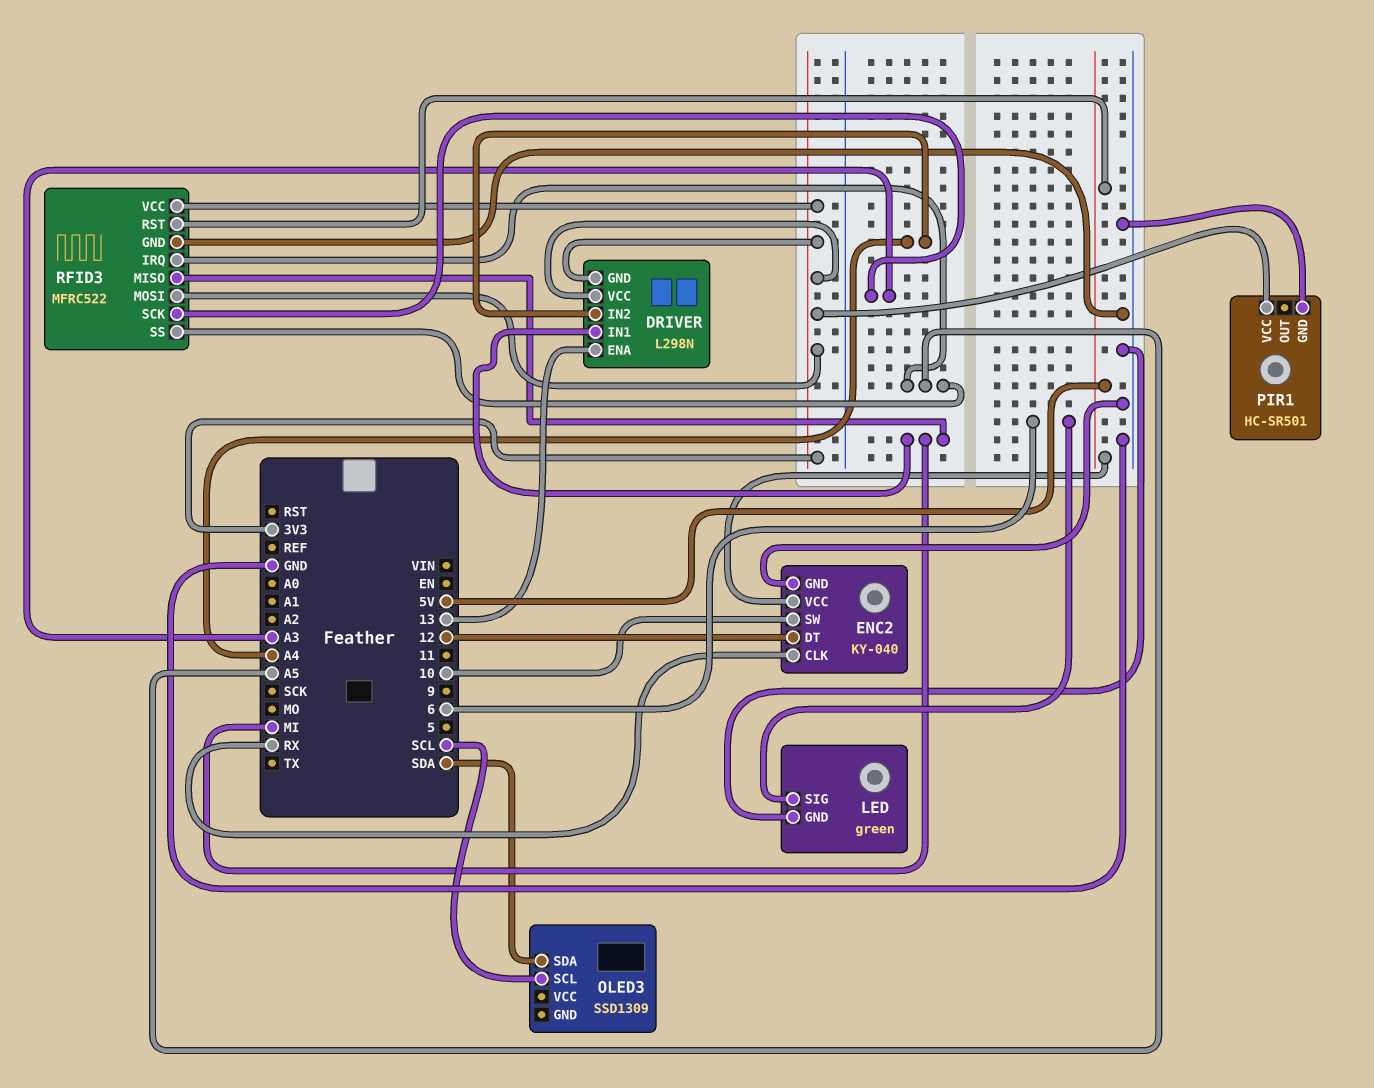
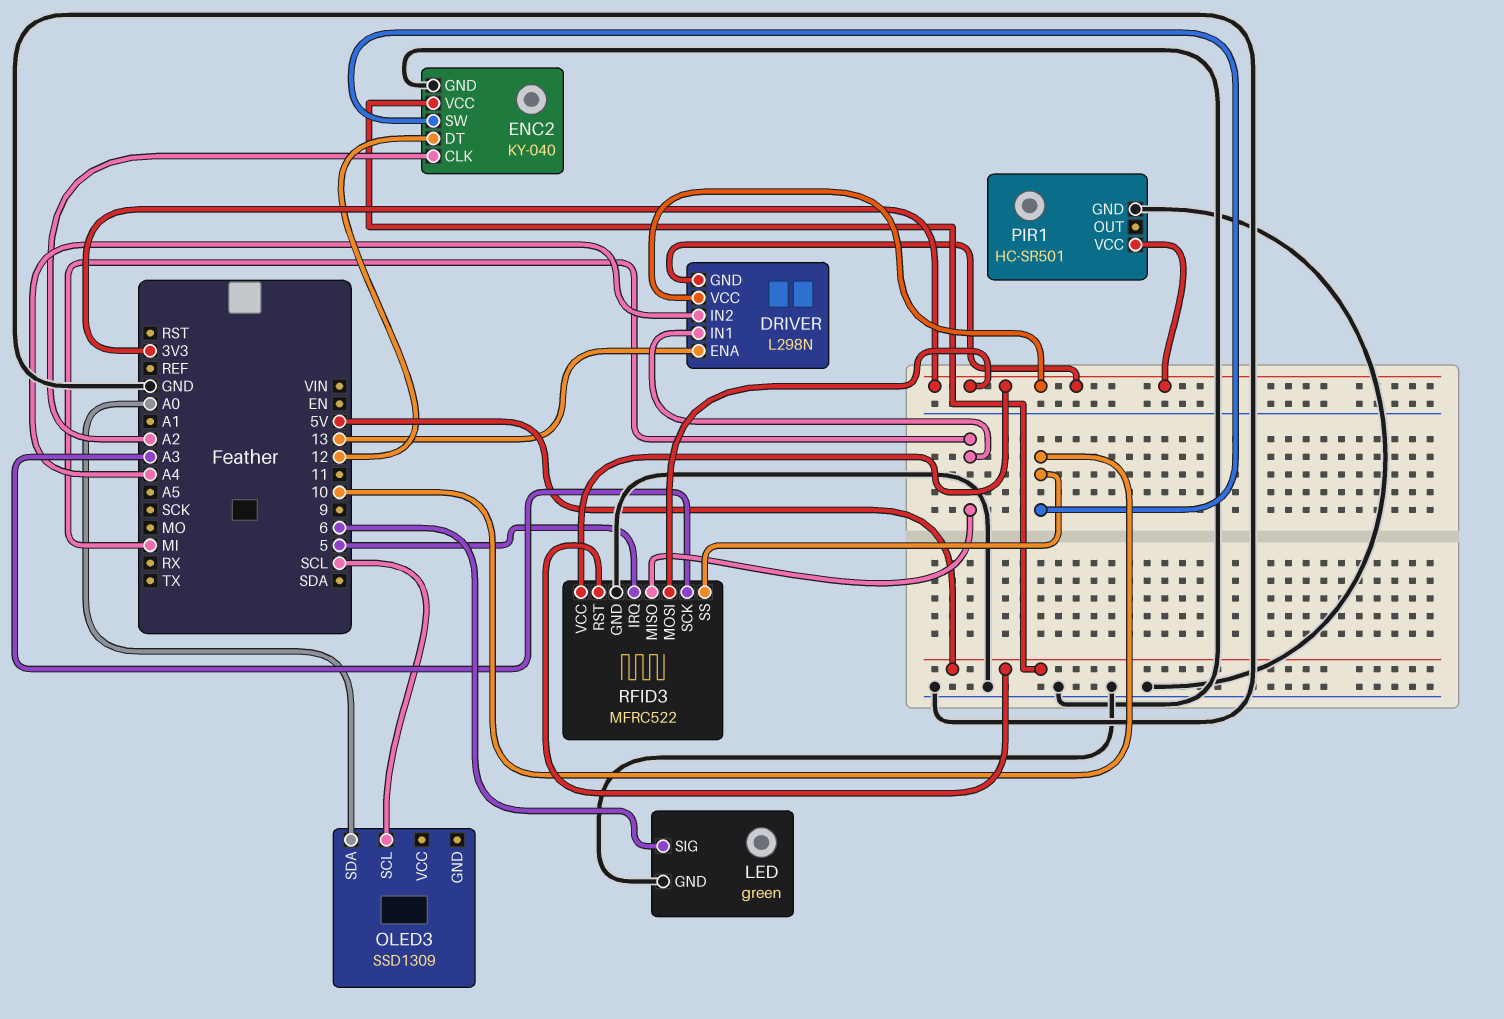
ENC2 pin CLK: RX -> A2
OLED3 pin SDA: SDA -> A0
RFID3 pin IRQ: A5 -> 5
RFID3 pin SS: A5 -> 10

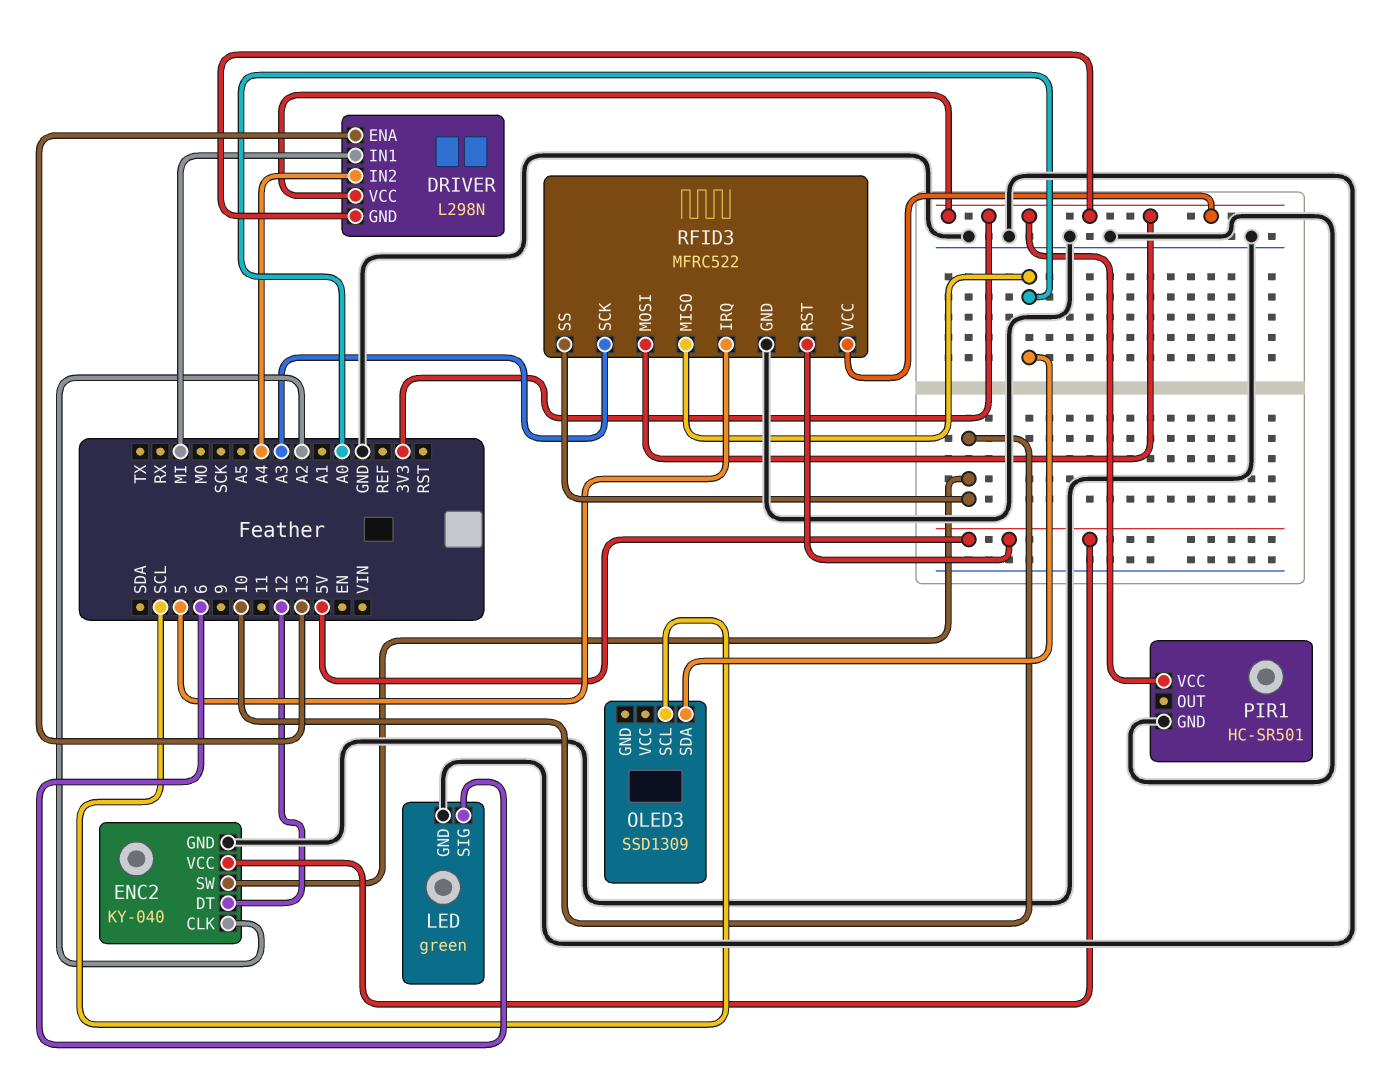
RFID3 pin MISO: MI -> A0

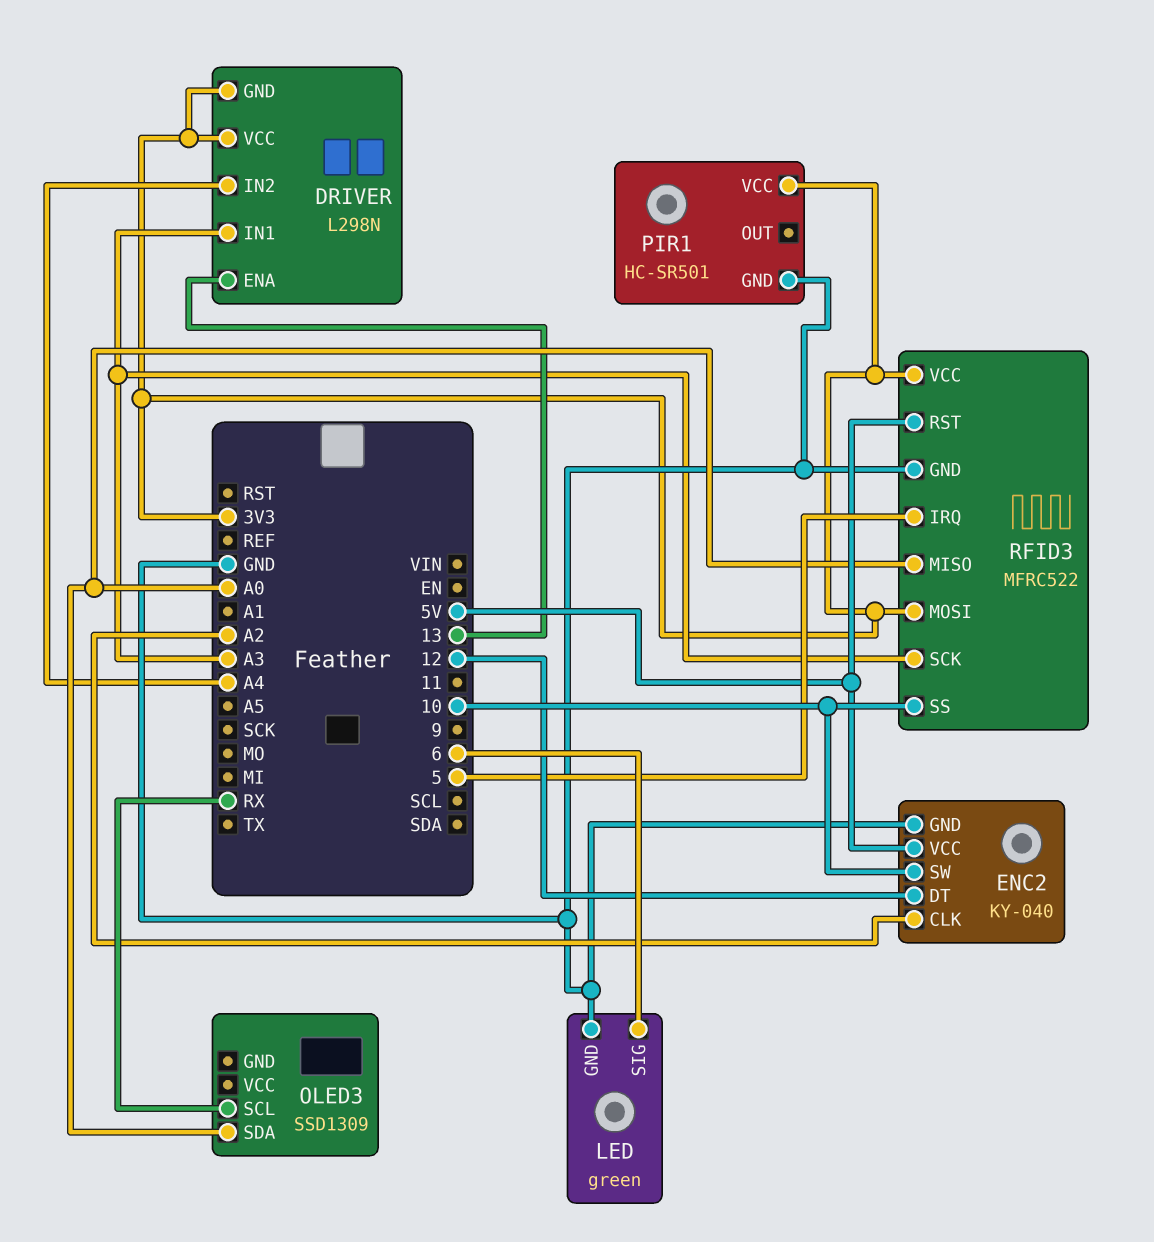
DRIVER pin IN1: MI -> A3
OLED3 pin SCL: SCL -> RX

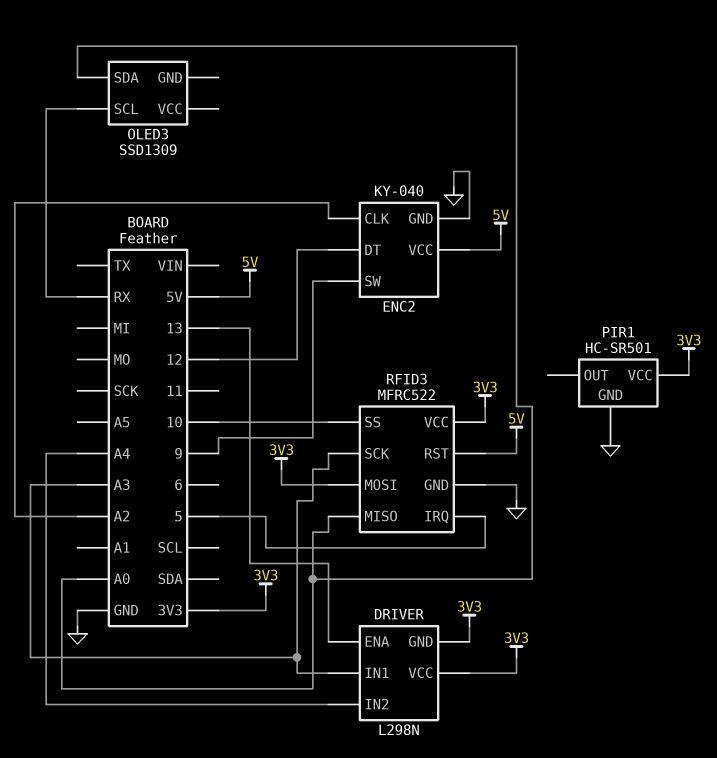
ENC2 pin SW: 10 -> 9
LED: green -> none
LED pin GND: GND -> none
LED pin SIG: 6 -> none

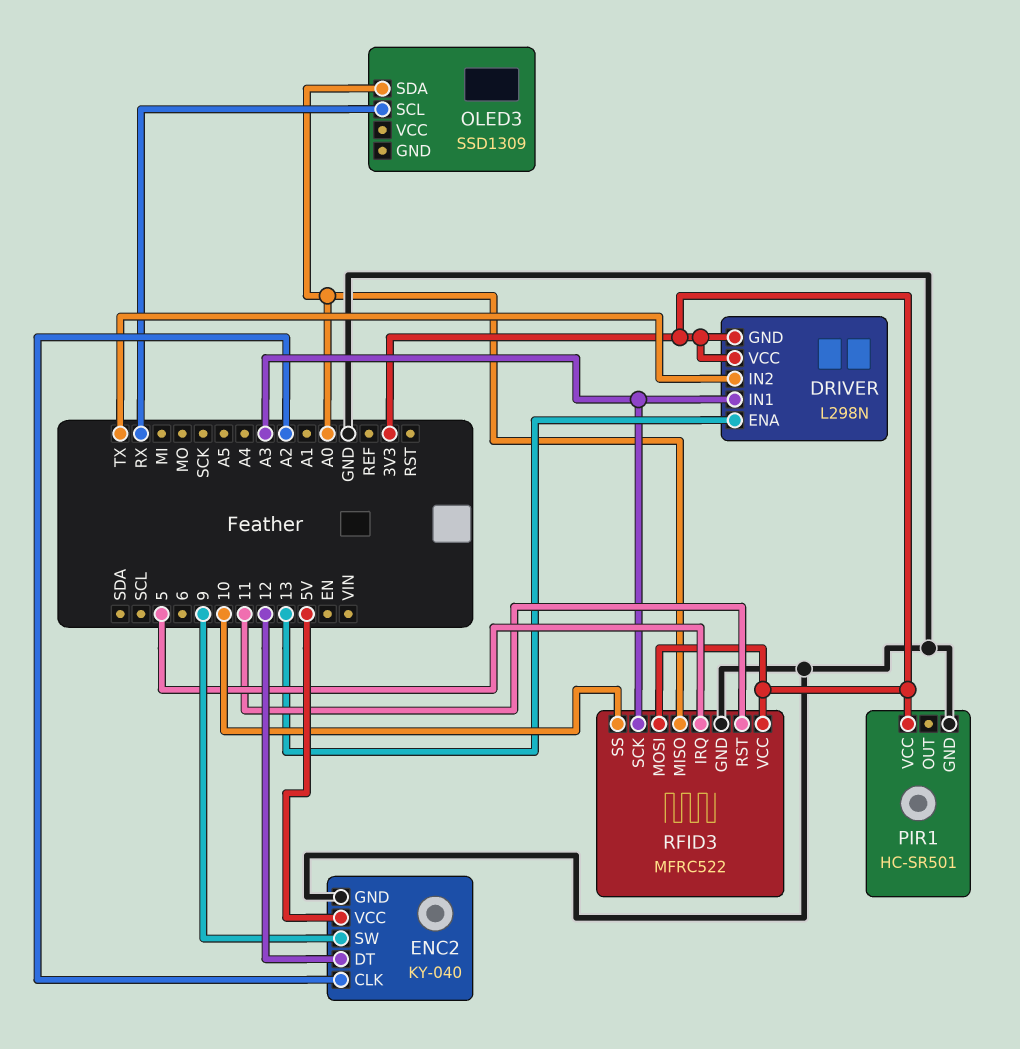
DRIVER pin IN2: A4 -> TX
RFID3 pin RST: 5V -> 11

